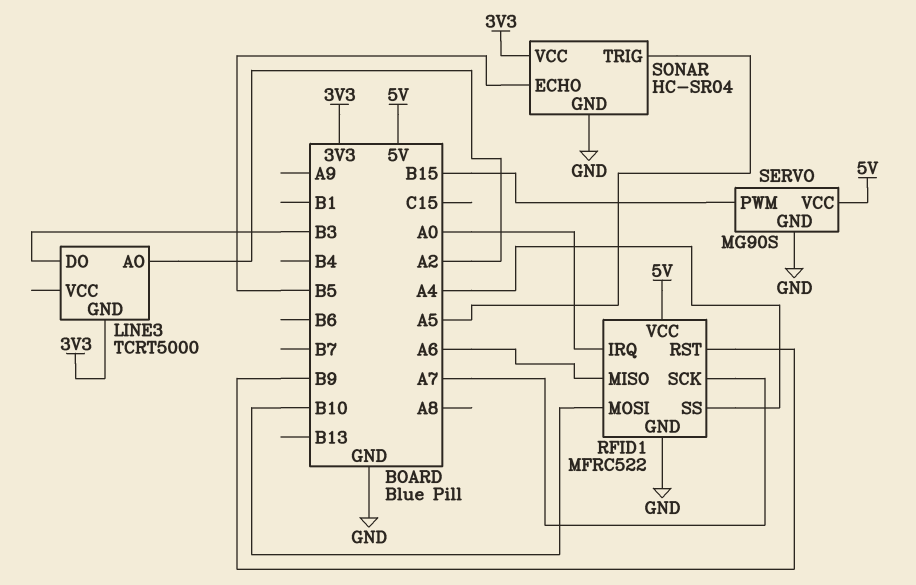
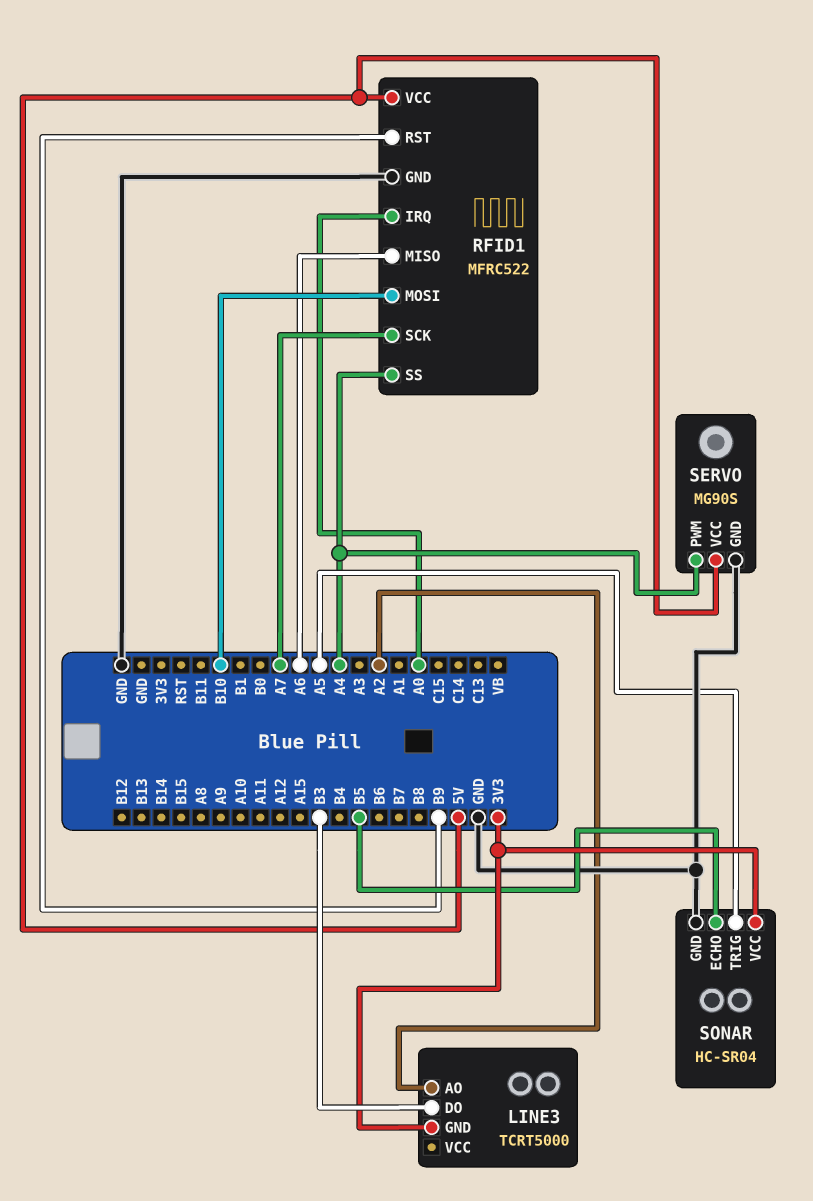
SERVO pin PWM: B15 -> A4

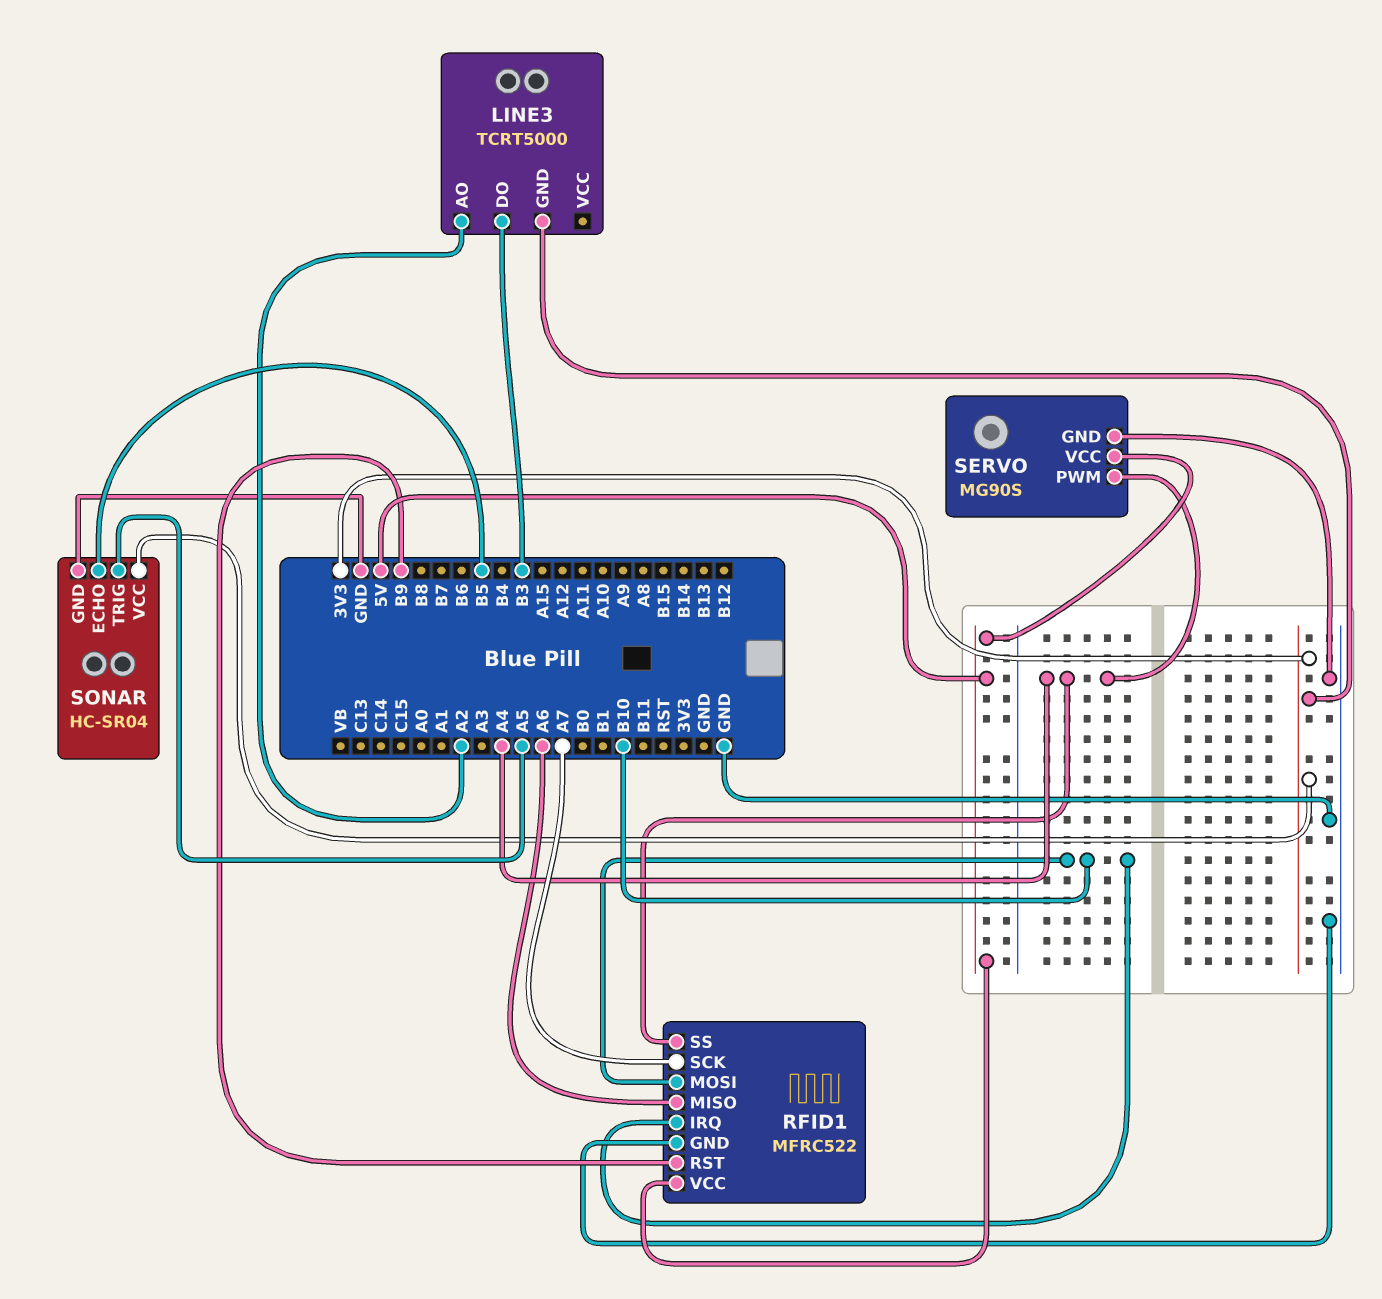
RFID1 pin IRQ: A0 -> B10

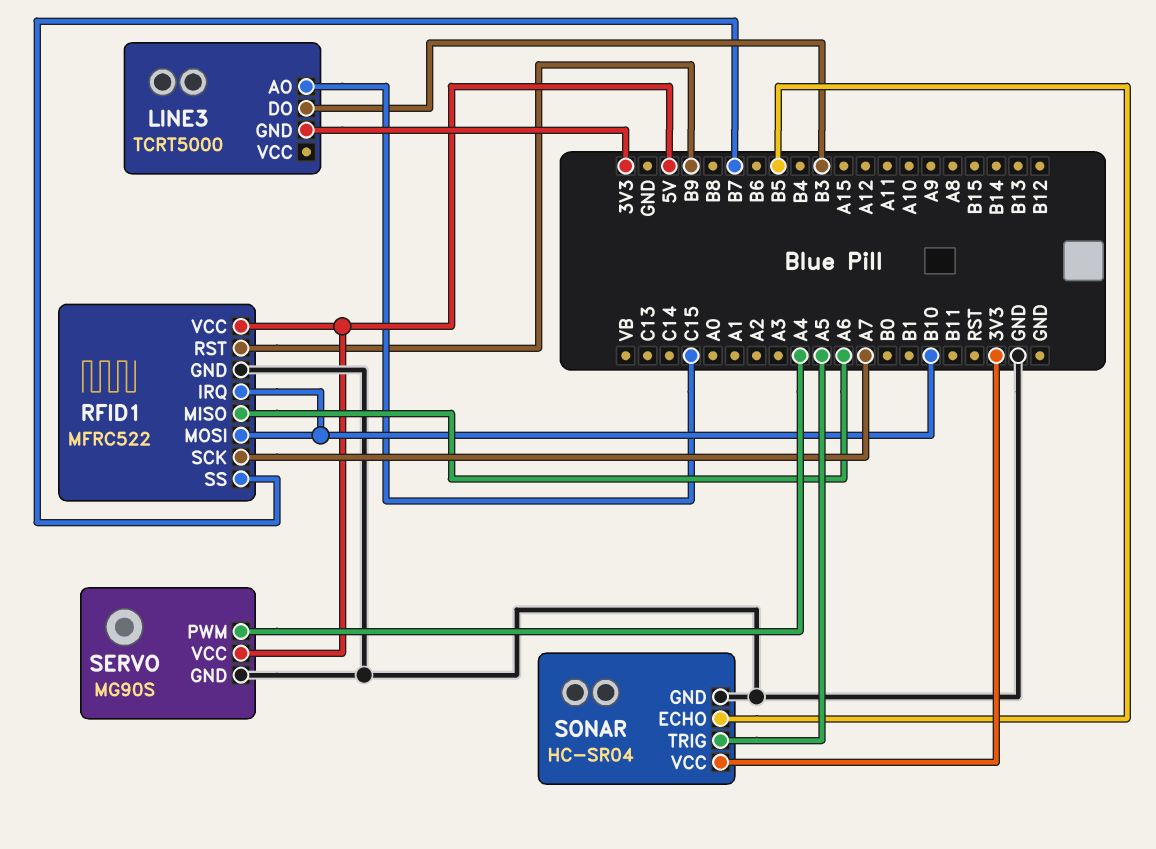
LINE3 pin AO: A2 -> C15
RFID1 pin SS: A4 -> B7

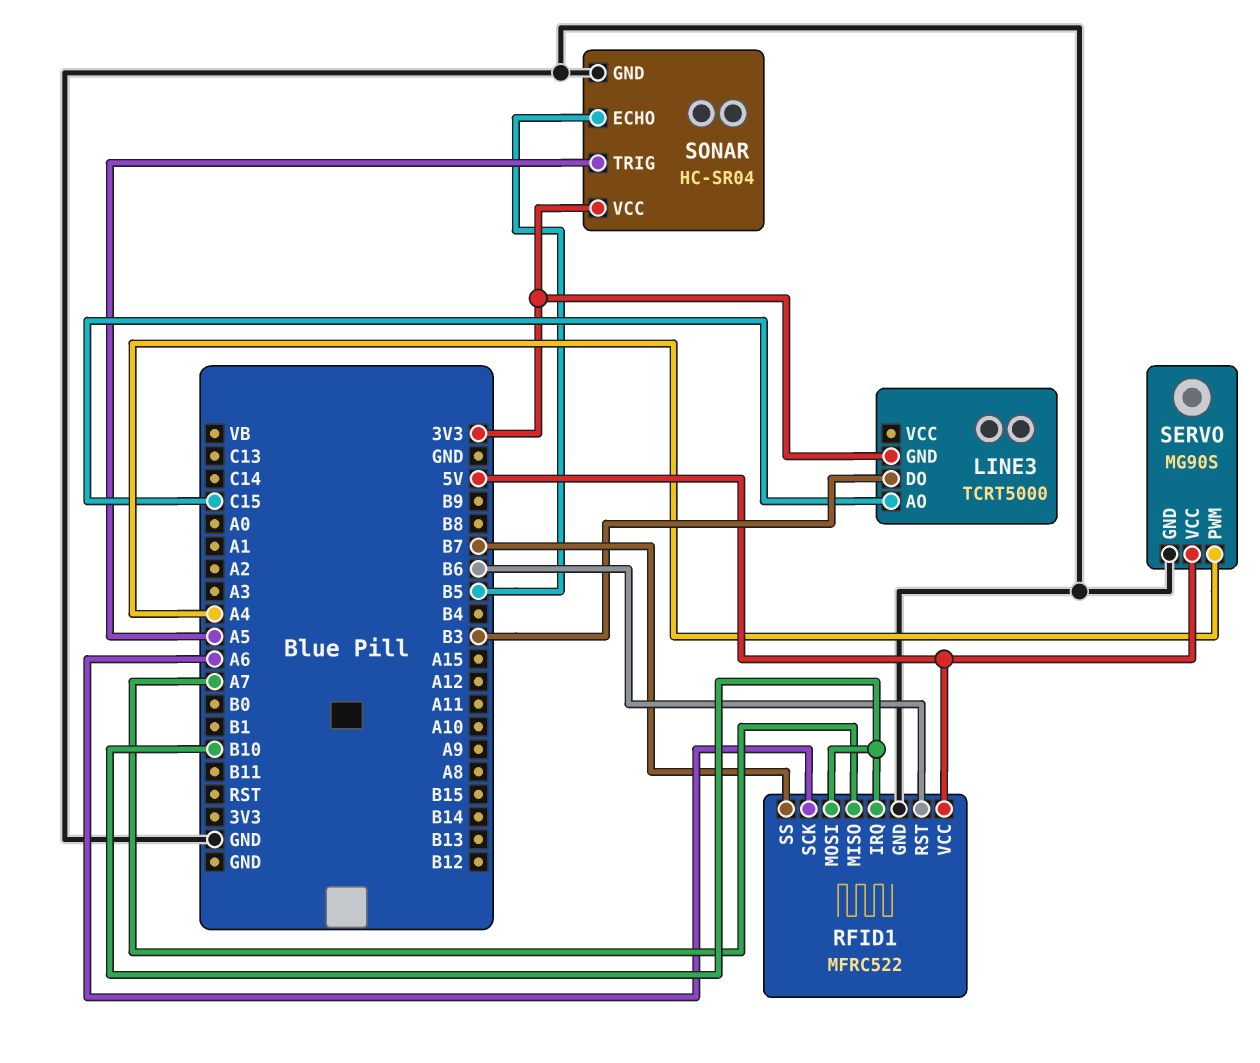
RFID1 pin MISO: A6 -> A7
RFID1 pin RST: B9 -> B6
RFID1 pin SCK: A7 -> A6

